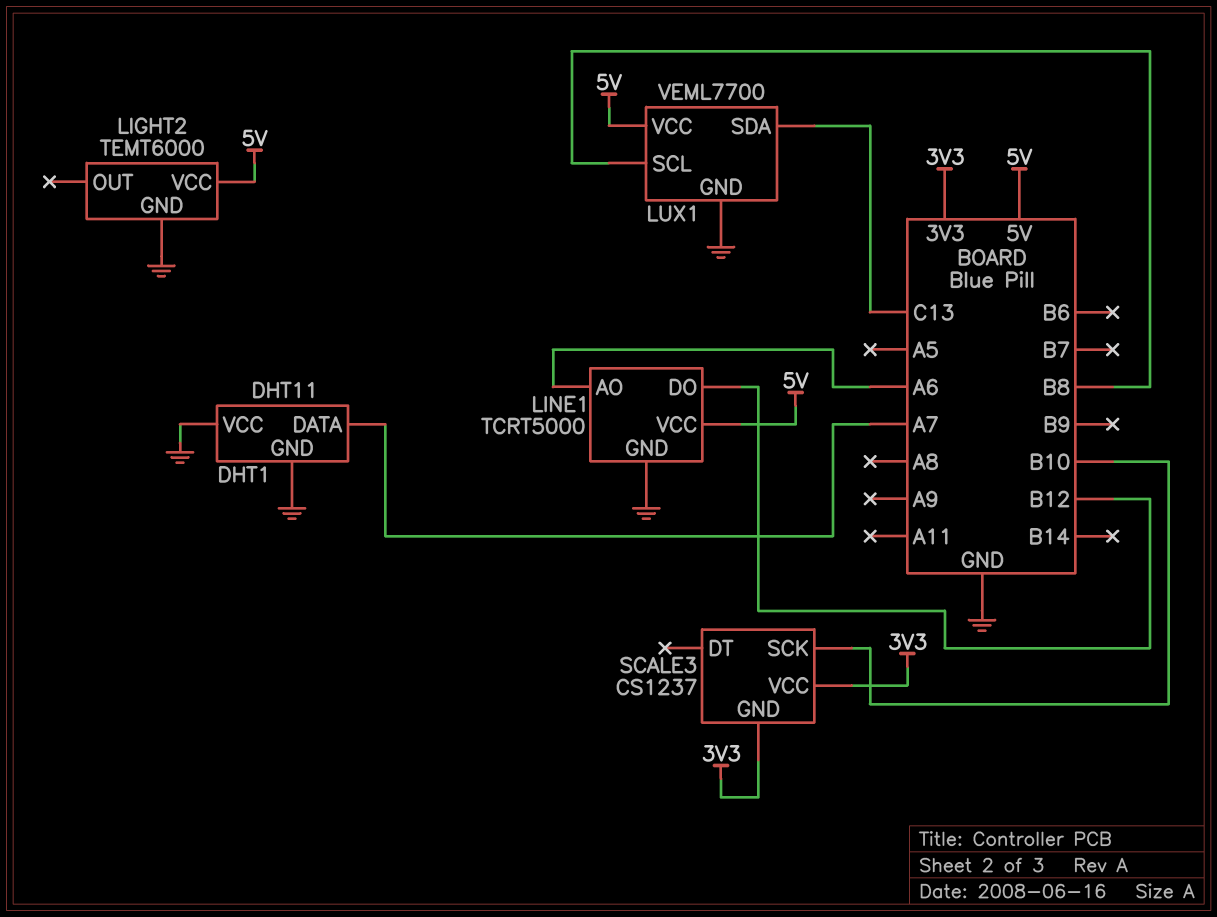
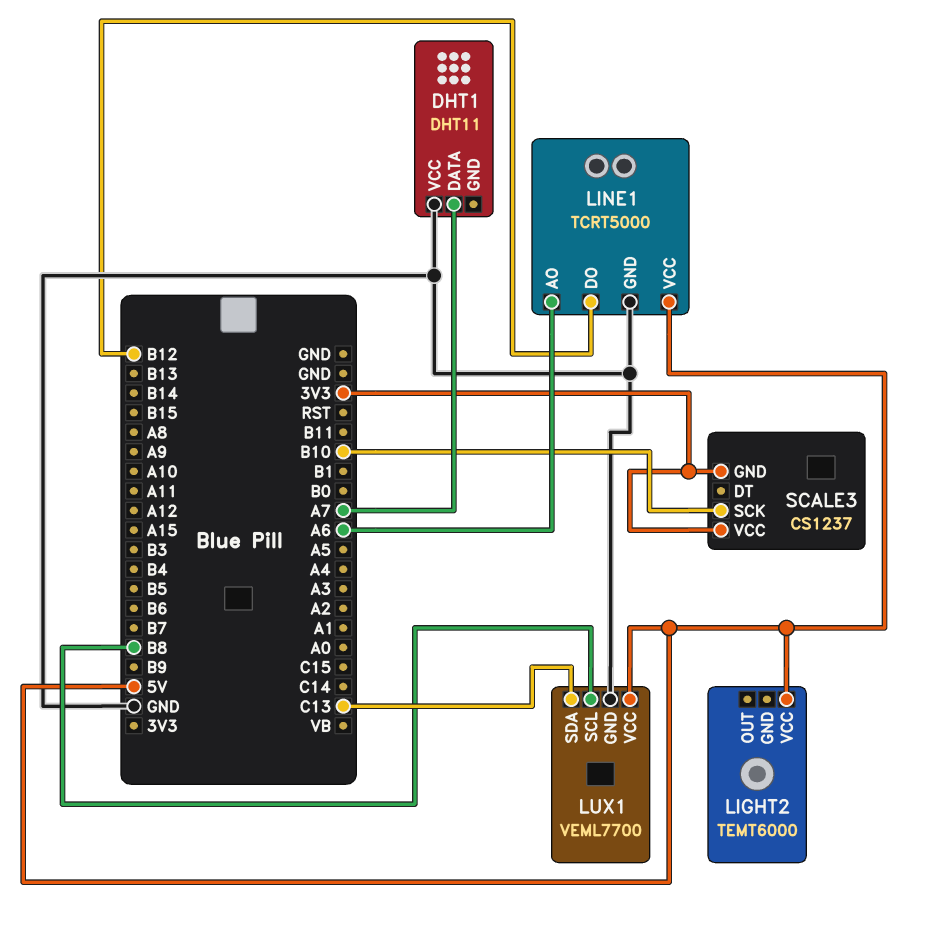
DHT1 pin GND: GND -> none
LIGHT2 pin GND: GND -> none

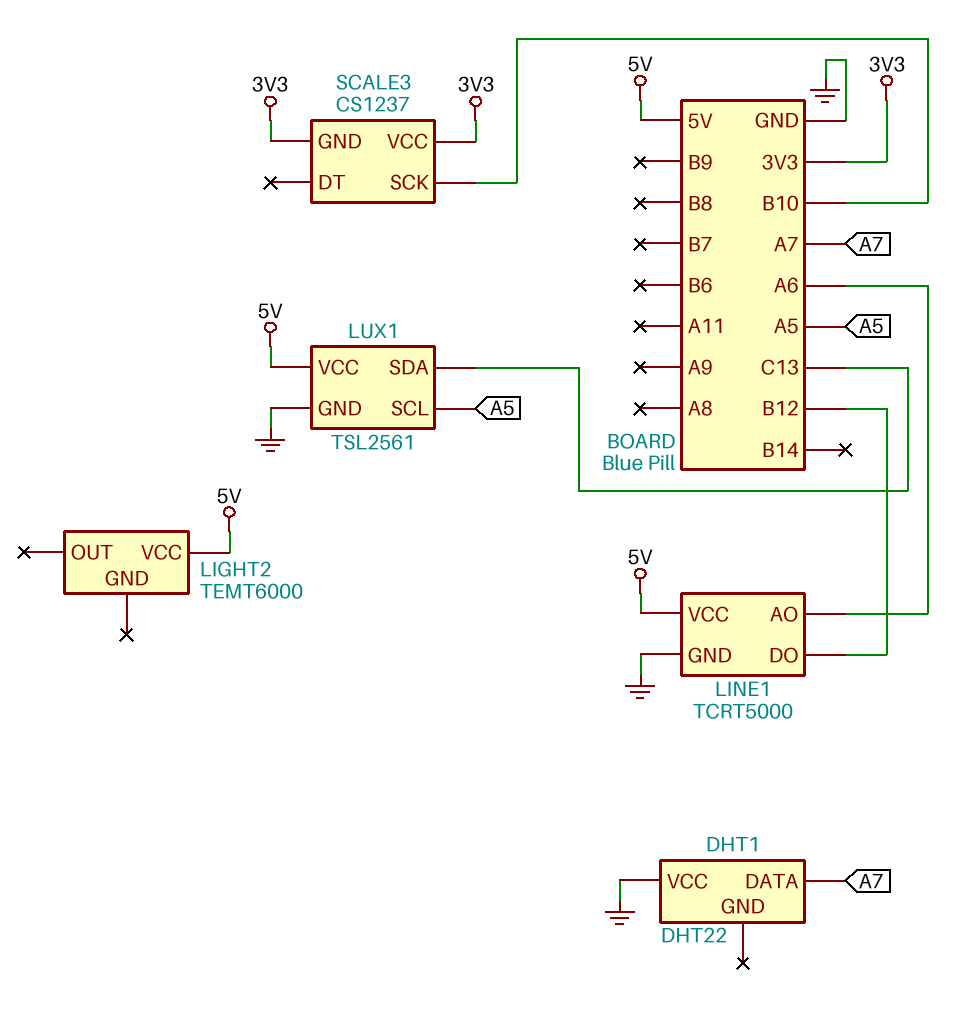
DHT1: DHT11 -> DHT22
LUX1: VEML7700 -> TSL2561
LUX1 pin SCL: B8 -> A5

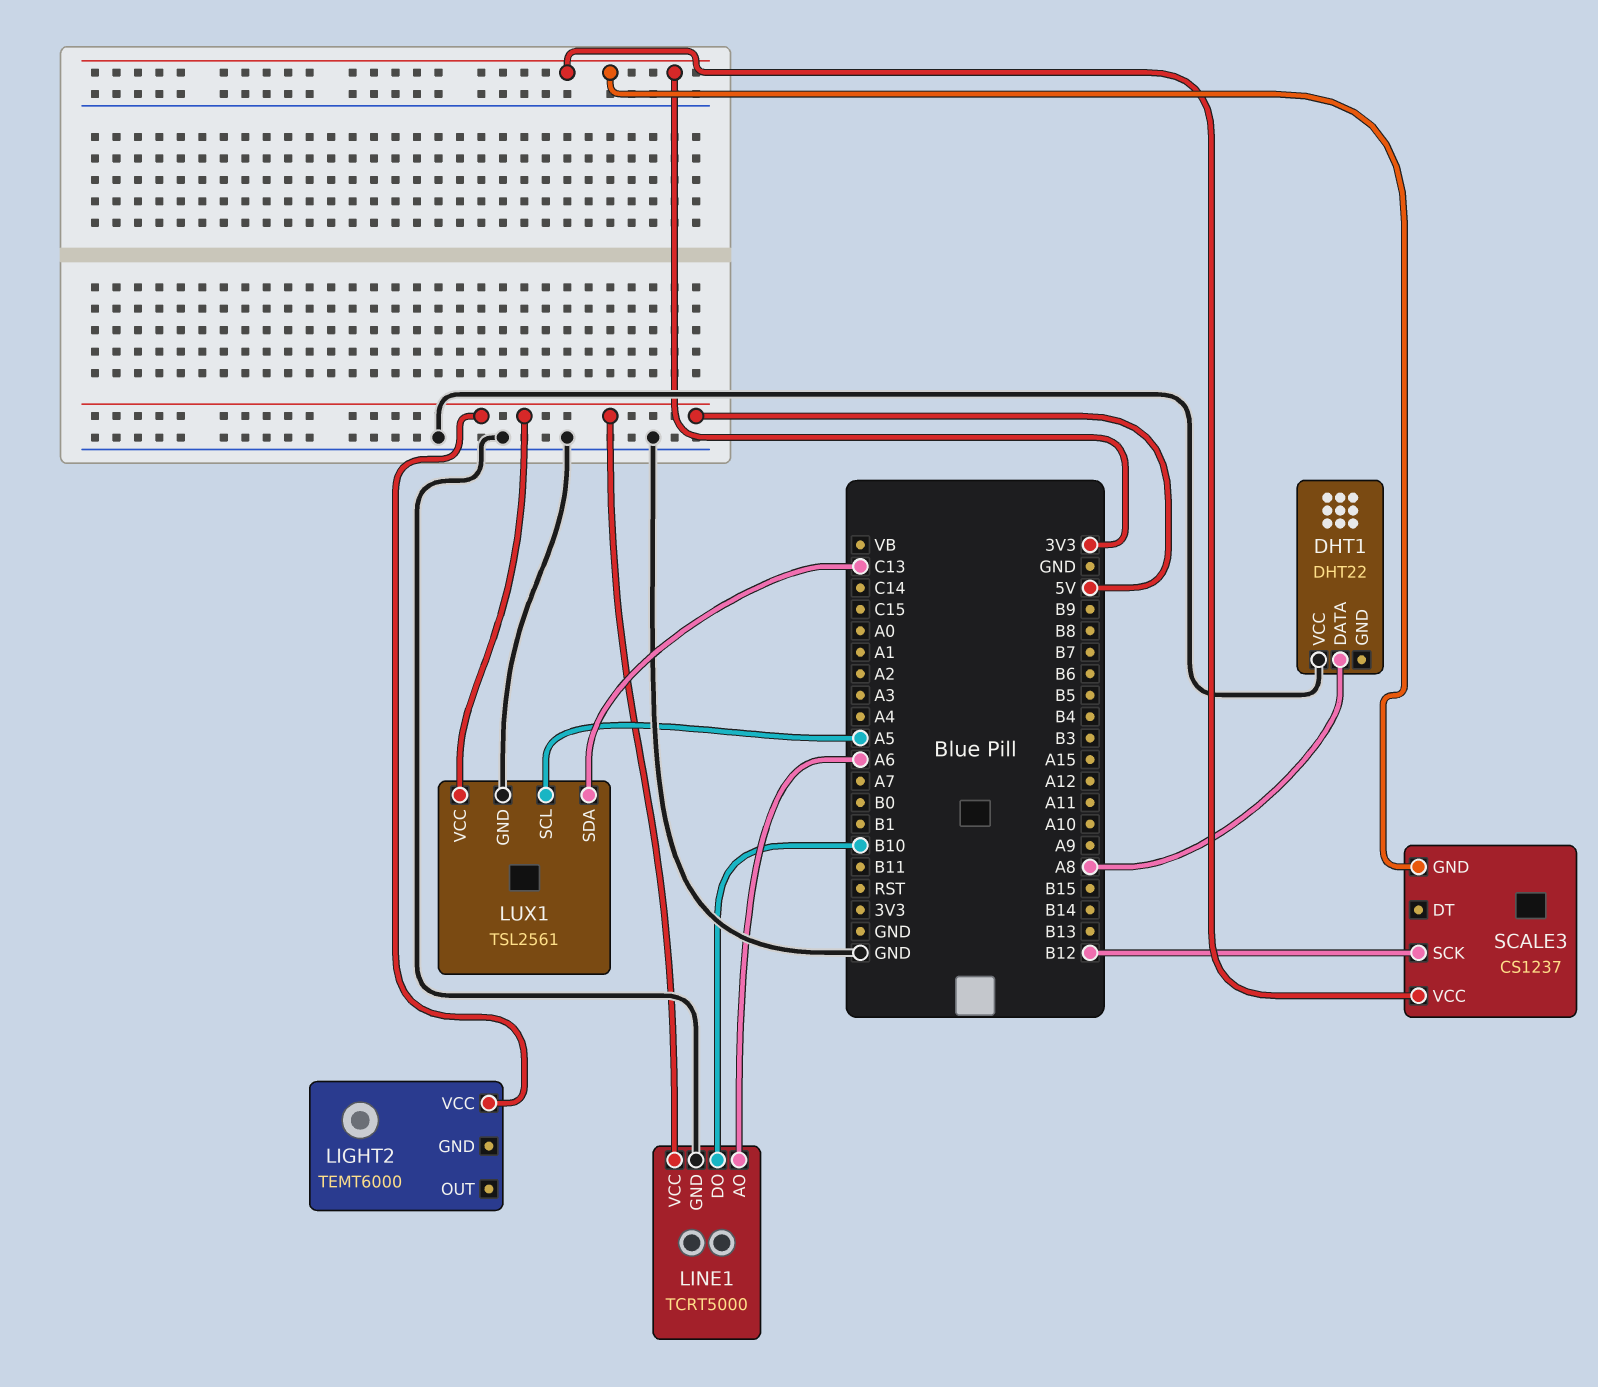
DHT1 pin DATA: A7 -> A8
LINE1 pin DO: B12 -> B10
SCALE3 pin SCK: B10 -> B12

